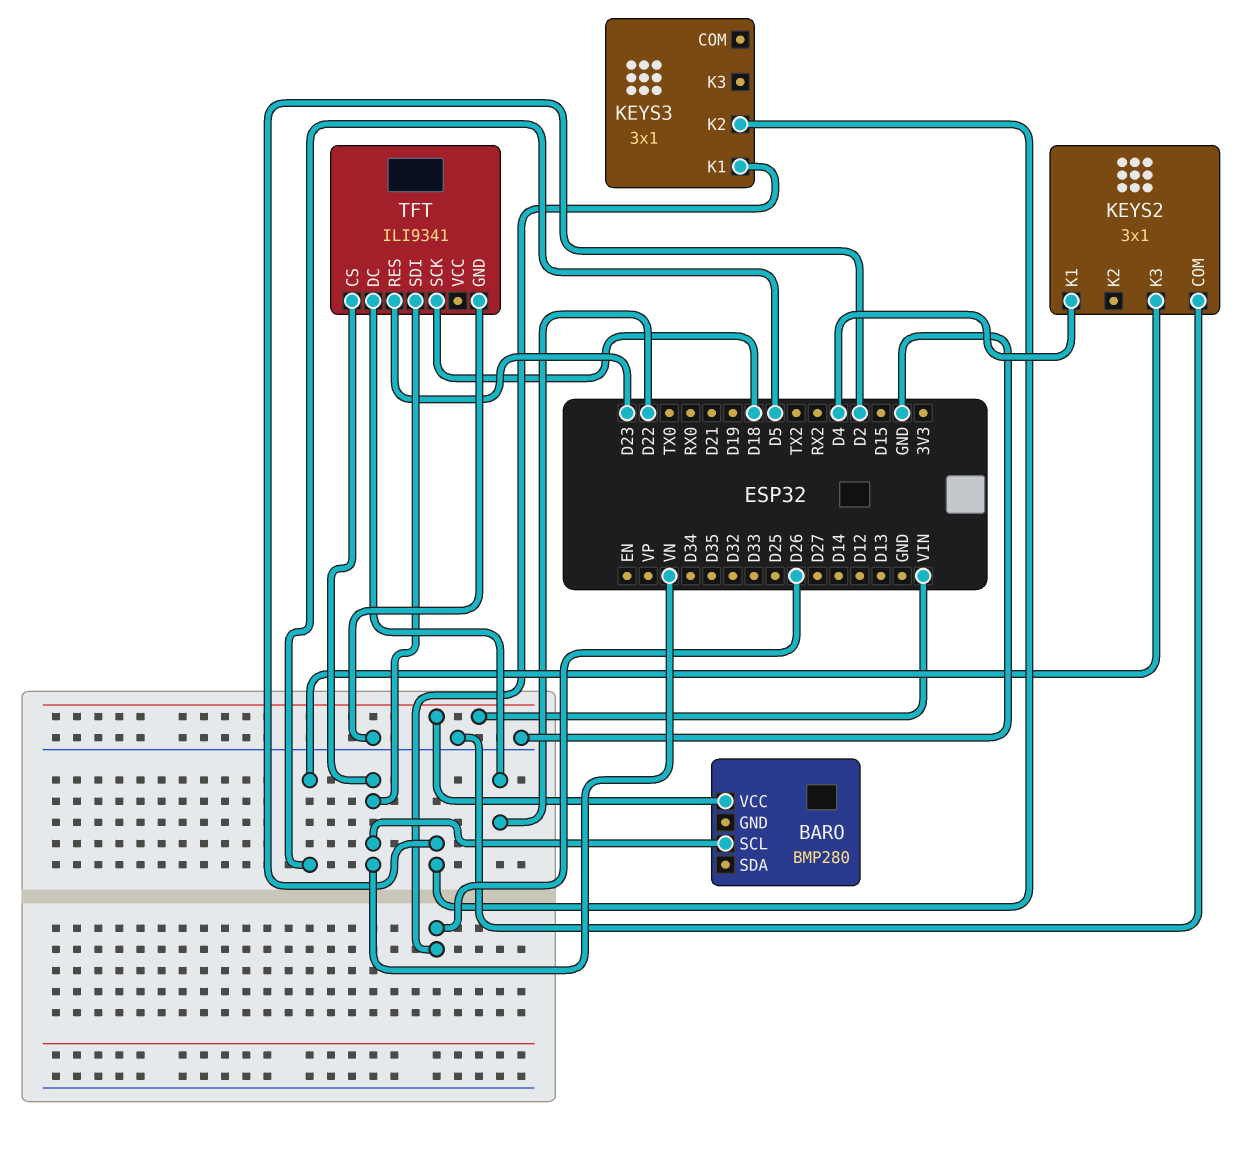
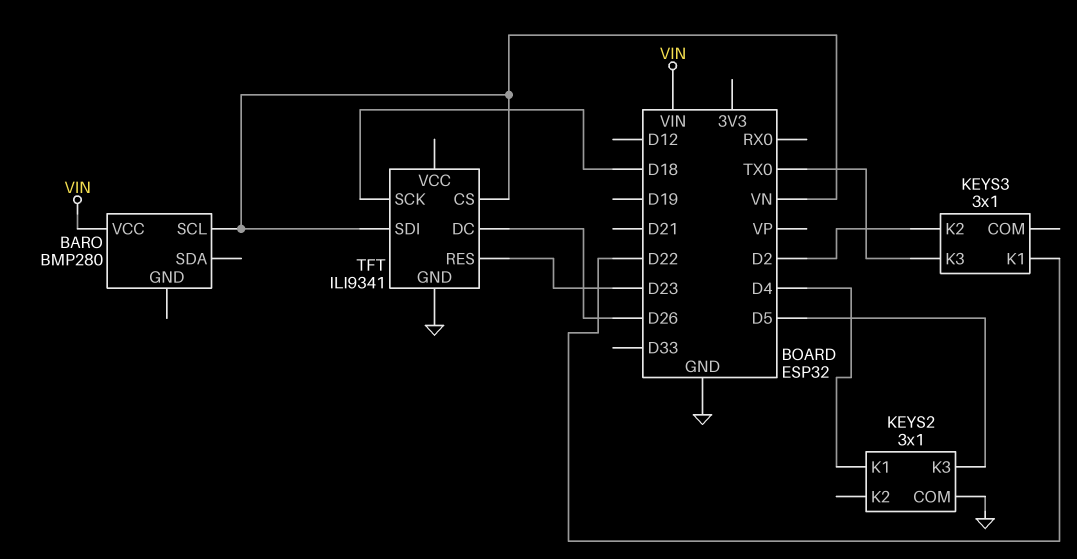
KEYS3 pin K1: D26 -> D22
KEYS3 pin K3: none -> TX0
TFT pin DC: D22 -> D26

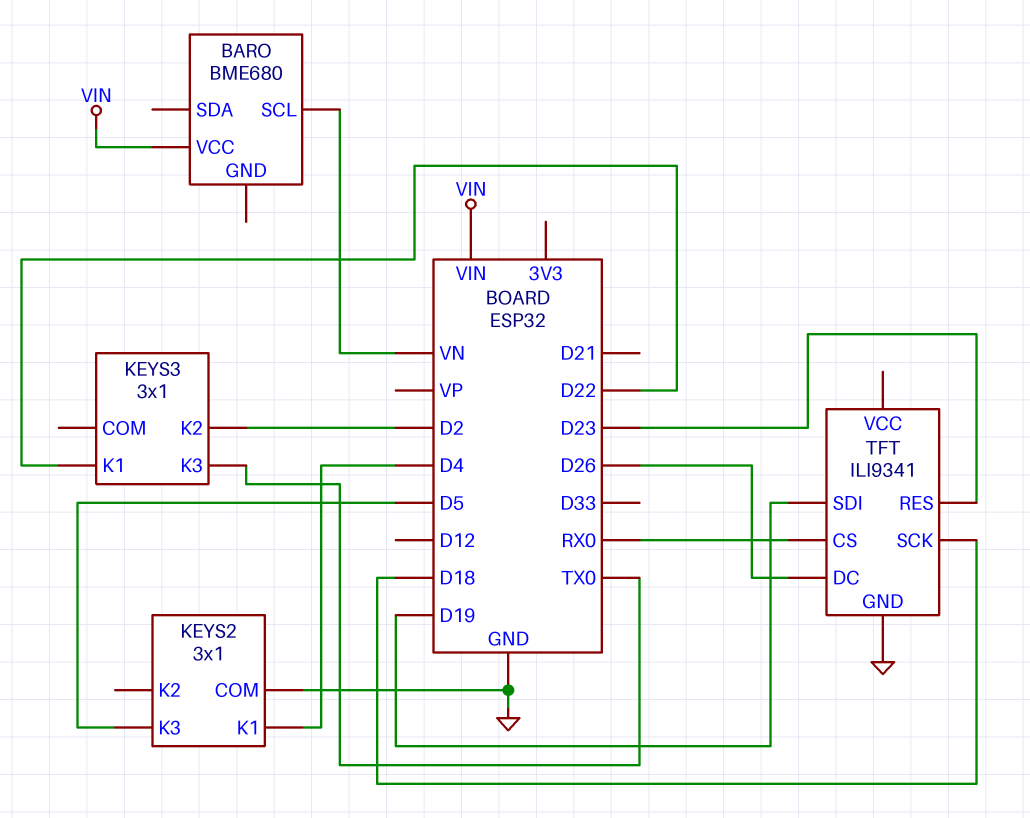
BARO: BMP280 -> BME680
TFT pin CS: VN -> RX0
TFT pin SDI: VN -> D19

